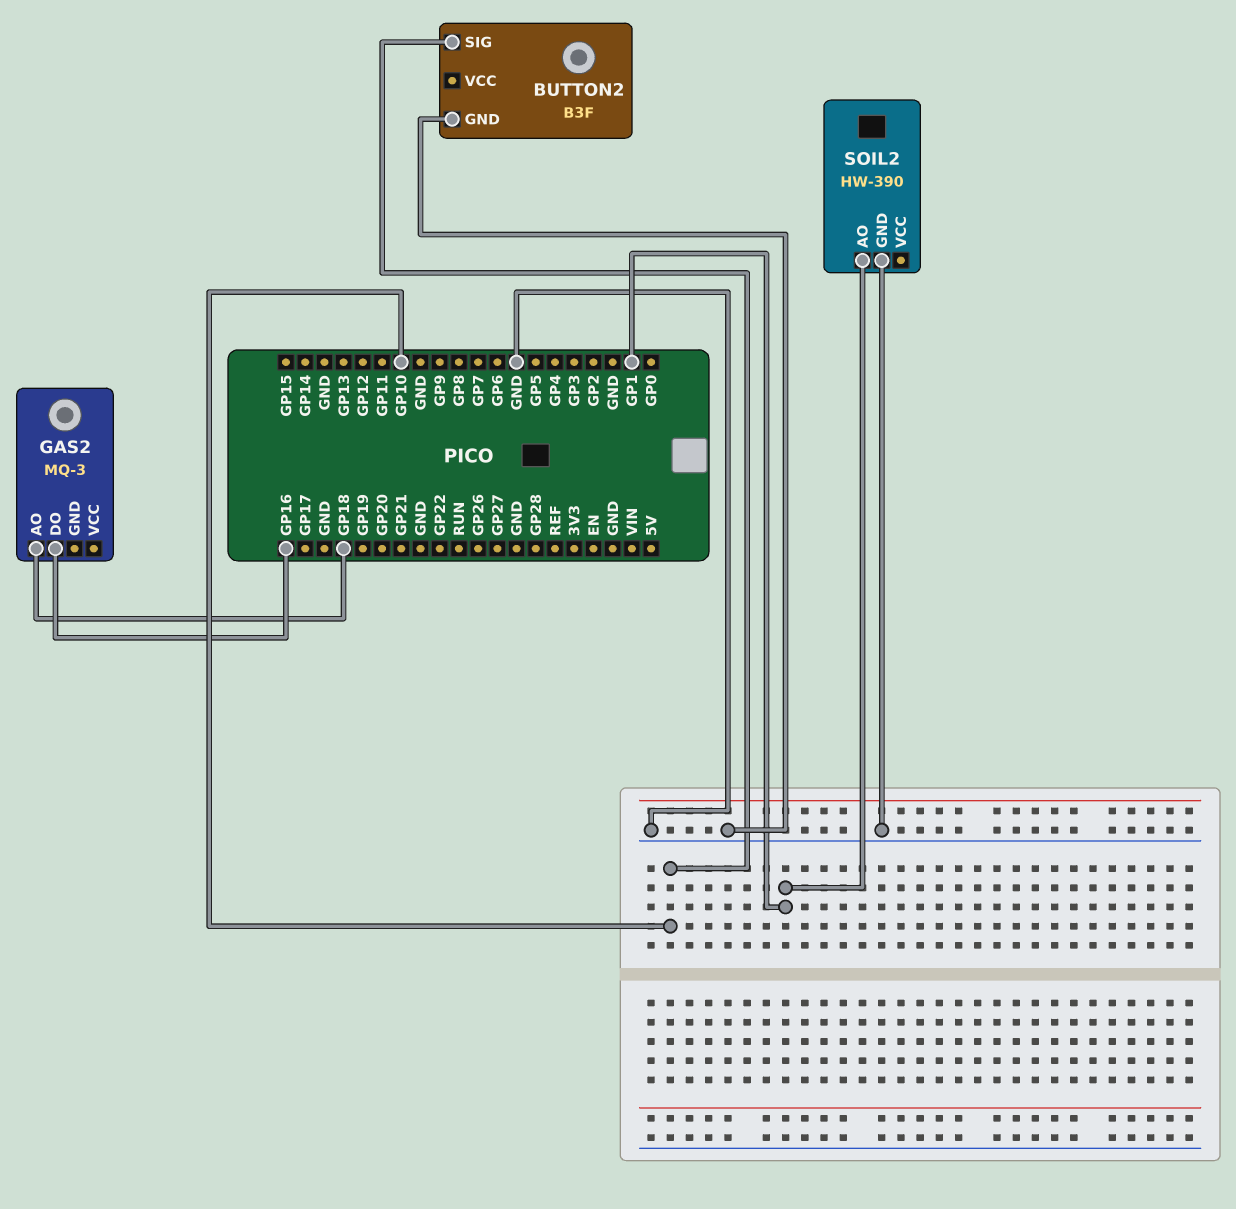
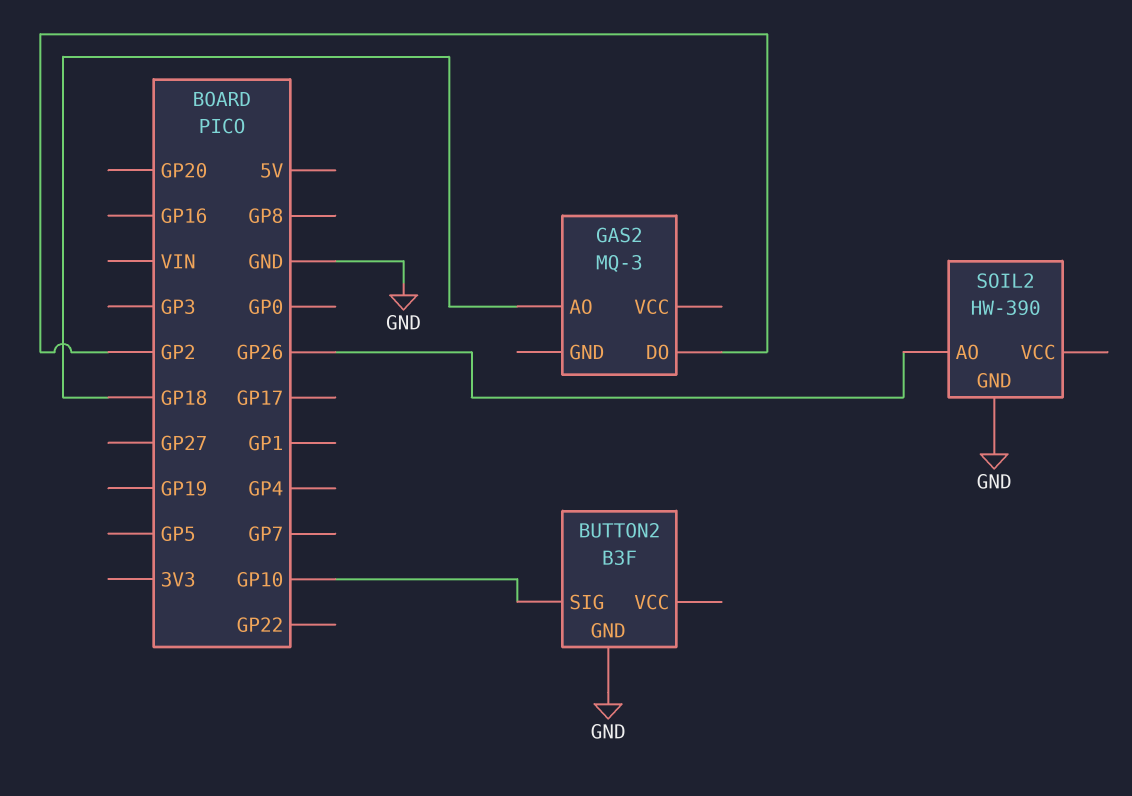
GAS2 pin DO: GP16 -> GP2
SOIL2 pin AO: GP1 -> GP26

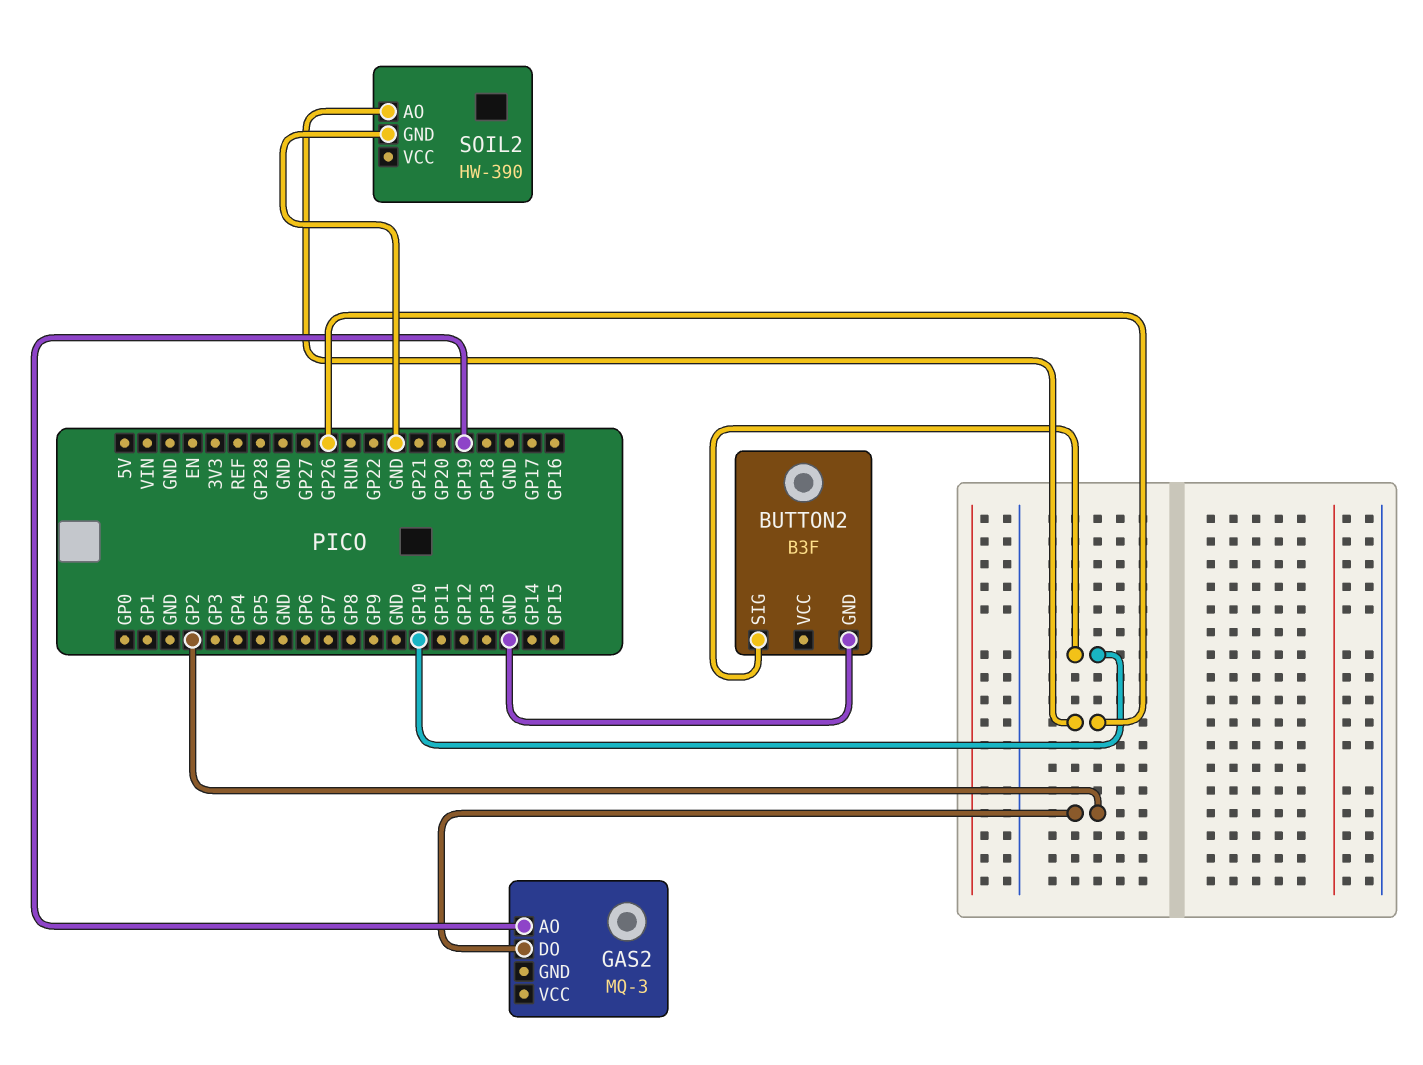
GAS2 pin AO: GP18 -> GP19

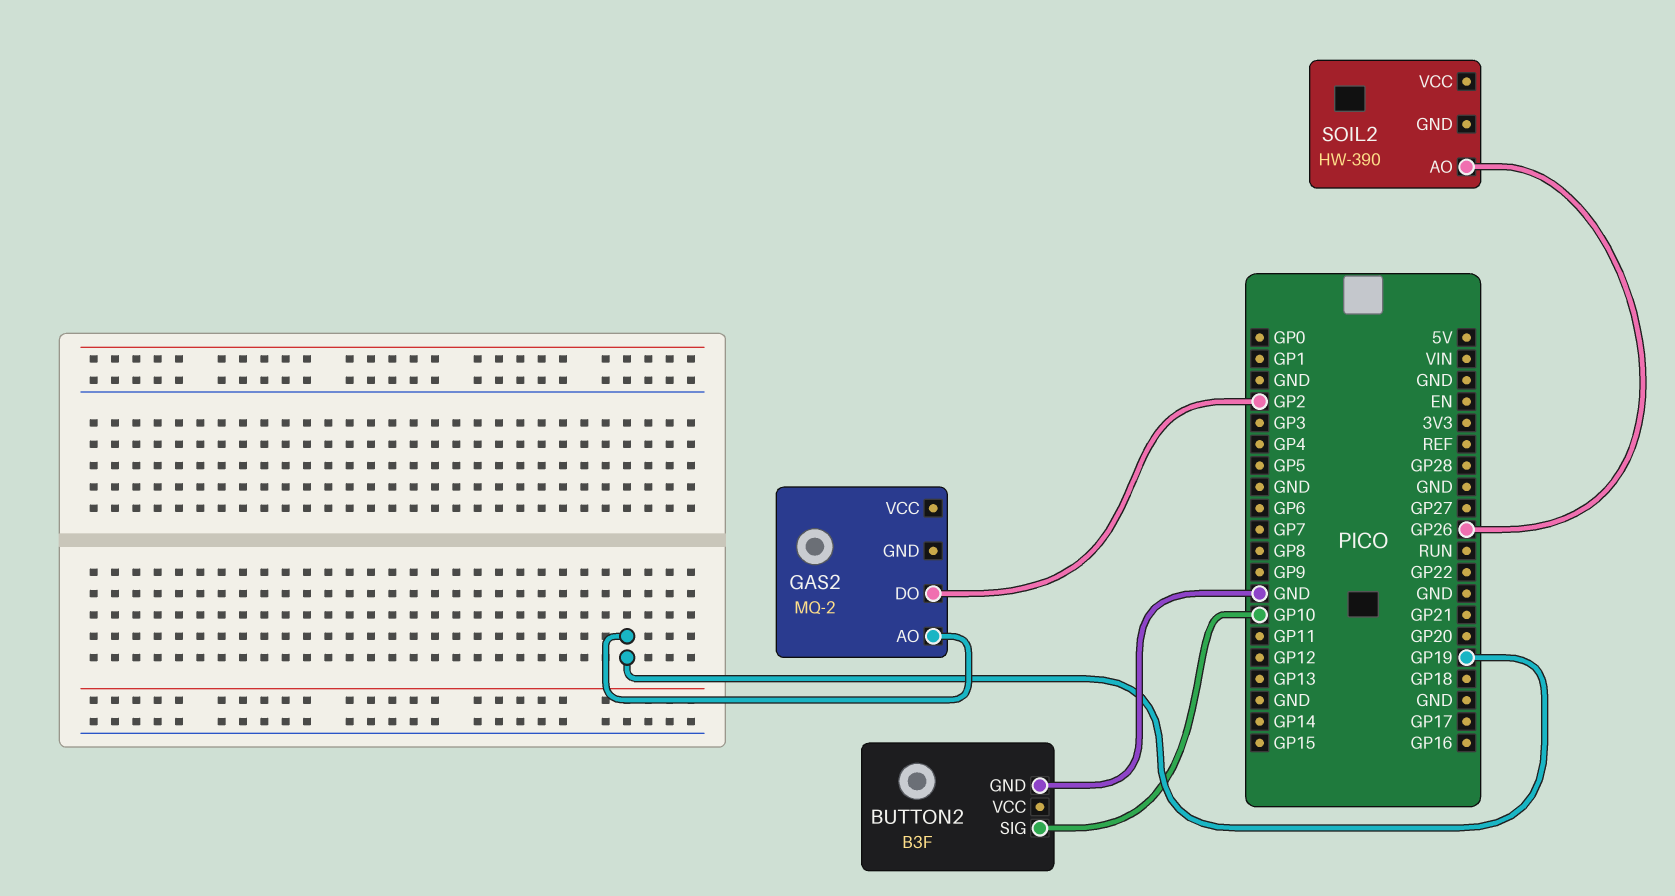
GAS2: MQ-3 -> MQ-2
SOIL2 pin GND: GND -> none

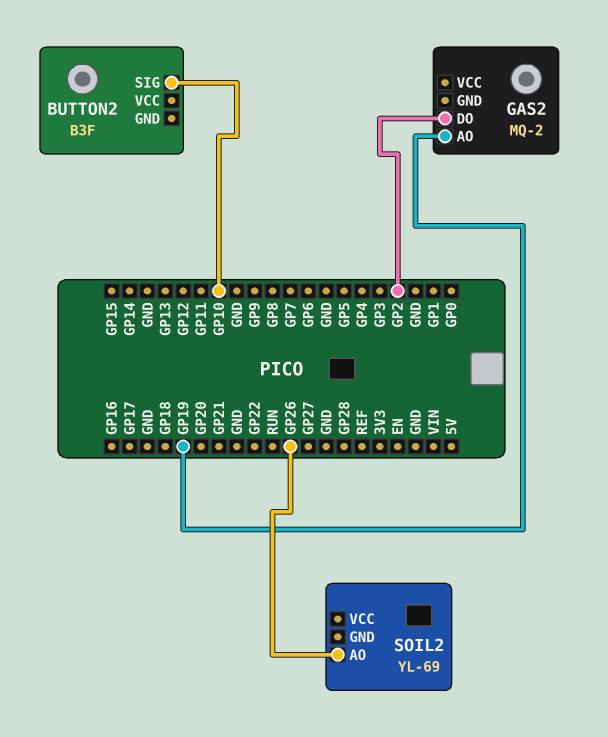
BUTTON2 pin GND: GND -> none
SOIL2: HW-390 -> YL-69

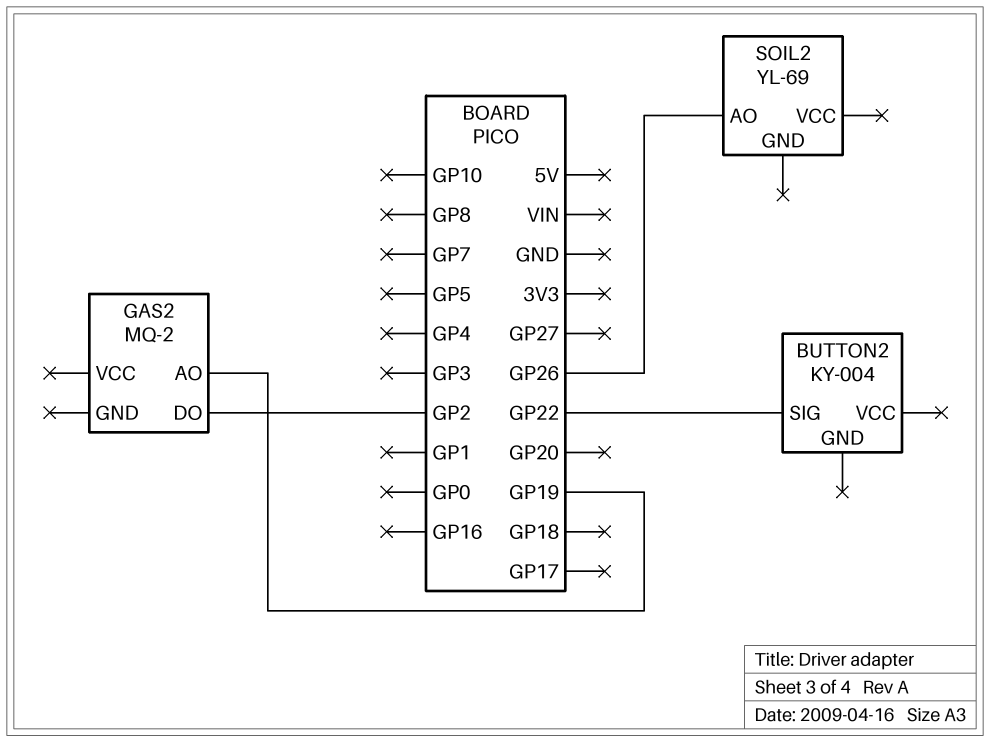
BUTTON2: B3F -> KY-004
BUTTON2 pin SIG: GP10 -> GP22

